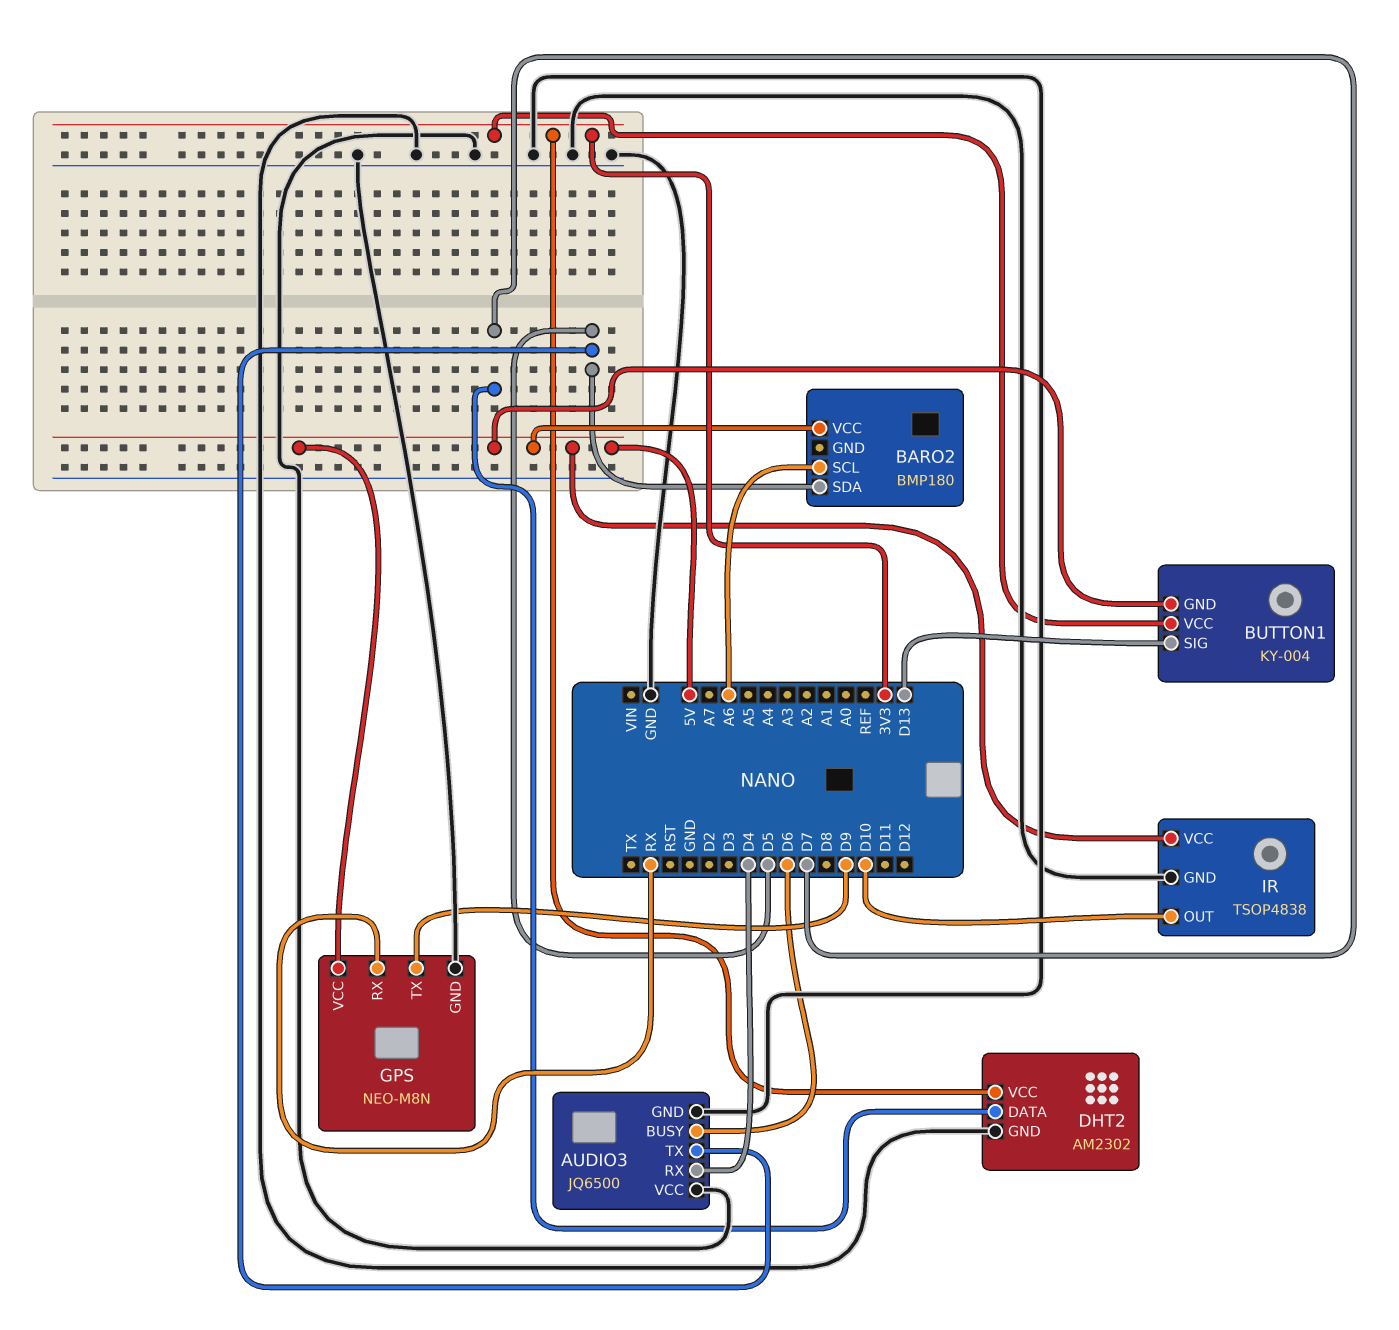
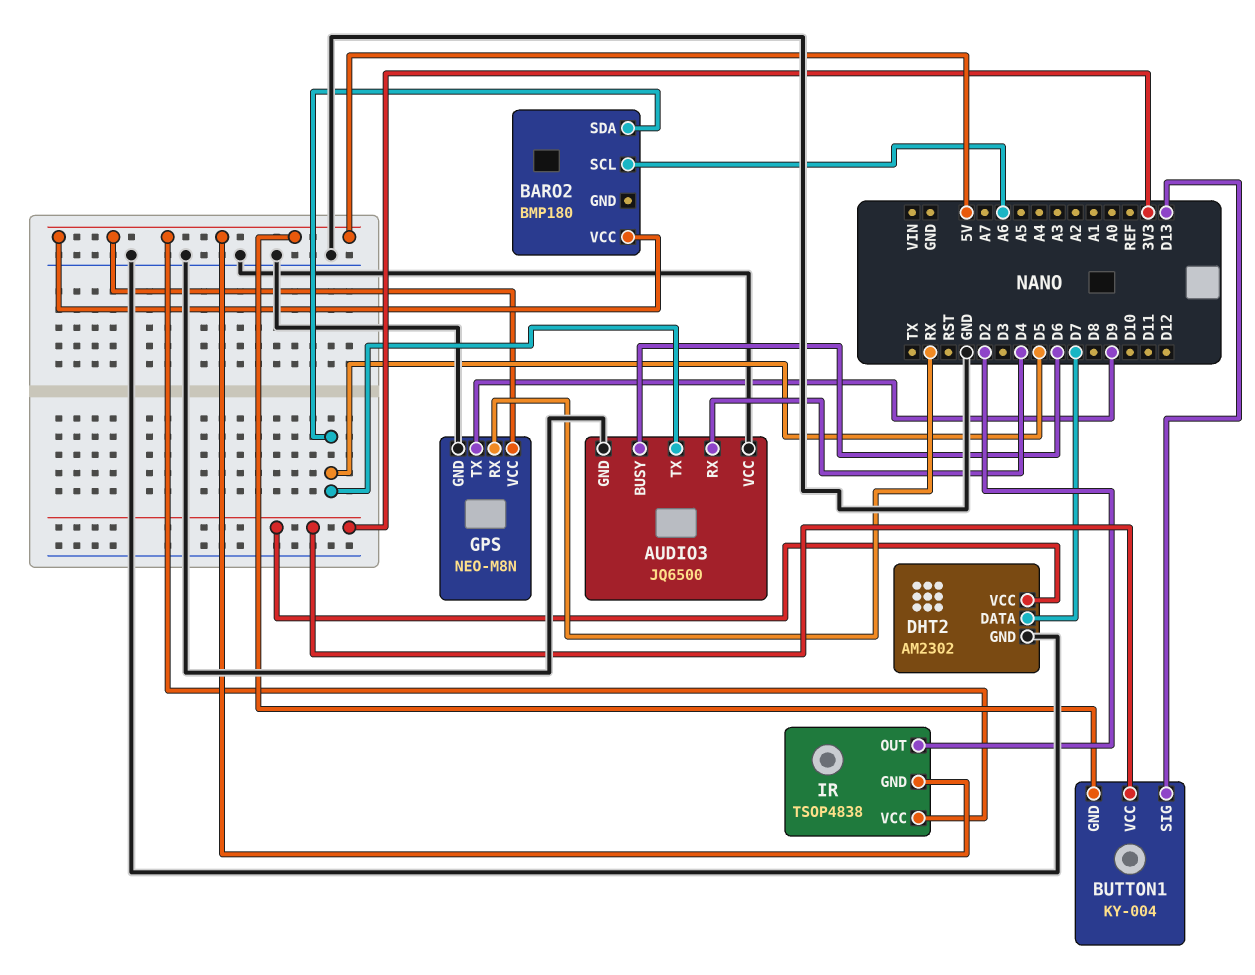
IR pin GND: GND -> 5V
IR pin OUT: D10 -> D2

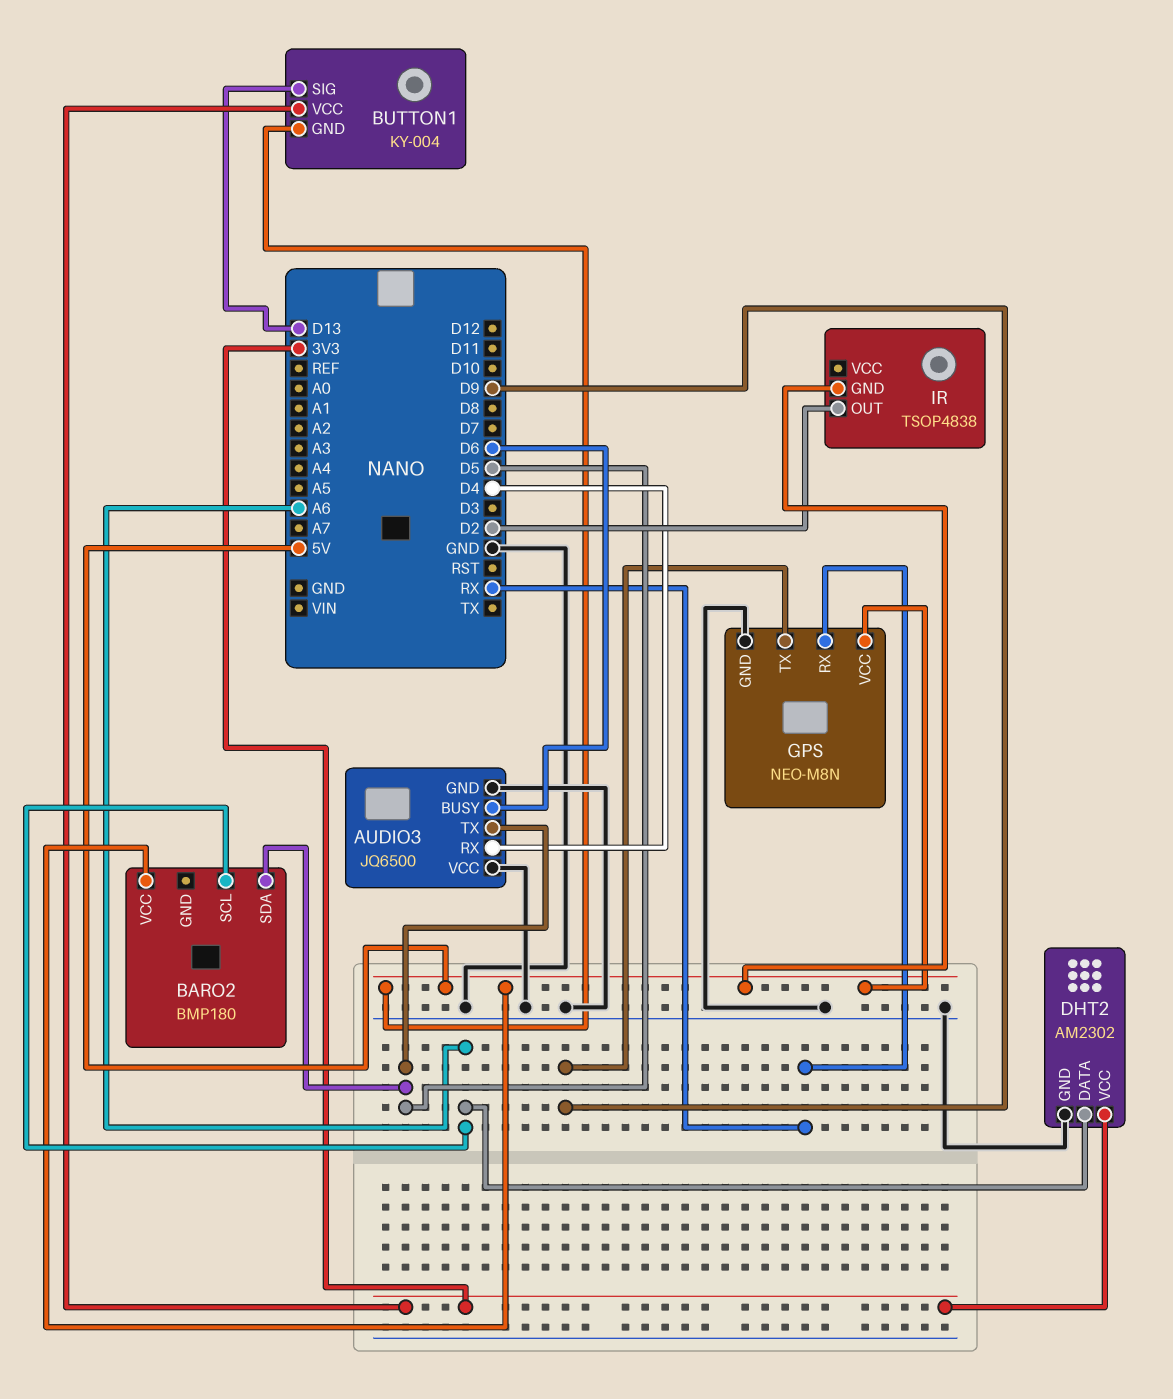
DHT2 pin DATA: D7 -> A6
IR pin VCC: 5V -> none

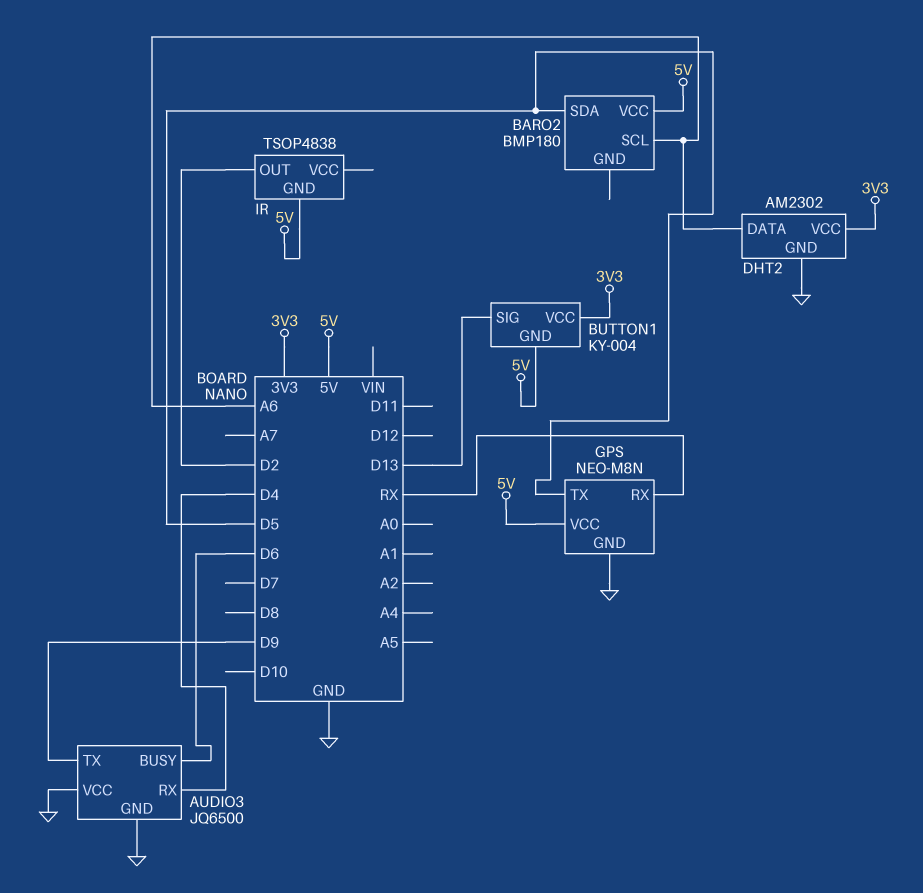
AUDIO3 pin TX: D5 -> D9
GPS pin TX: D9 -> D5

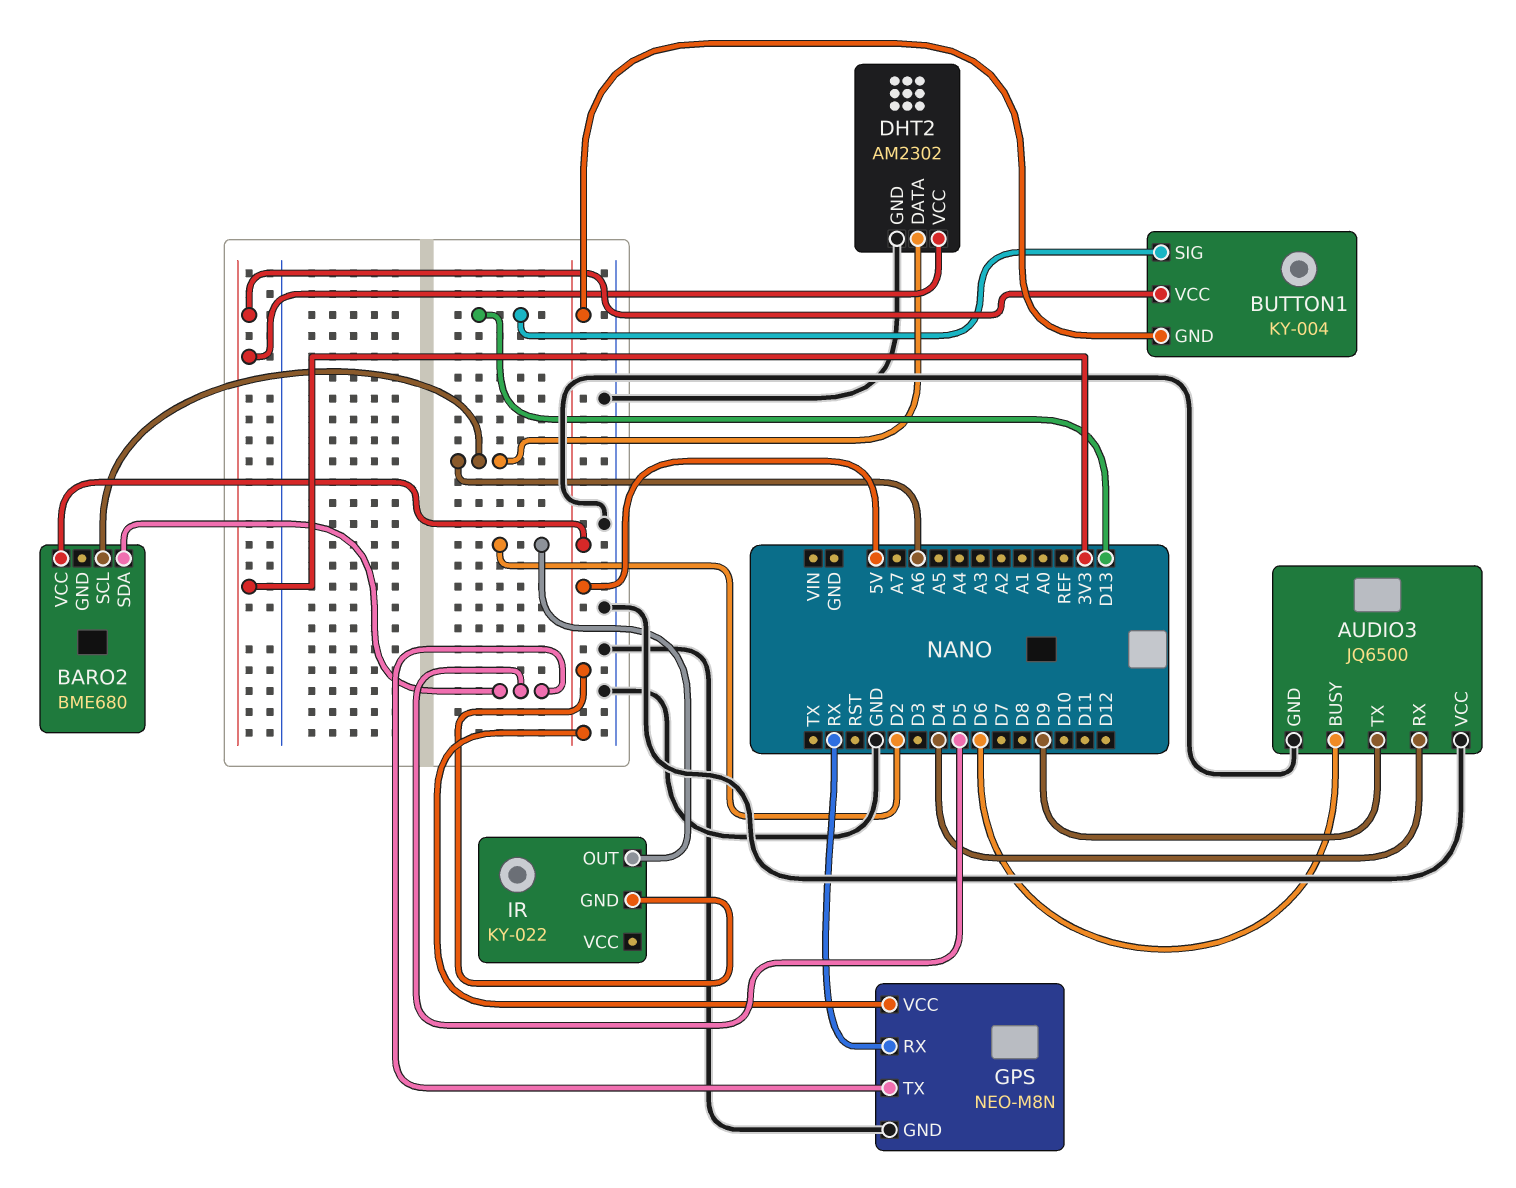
BARO2: BMP180 -> BME680
IR: TSOP4838 -> KY-022

